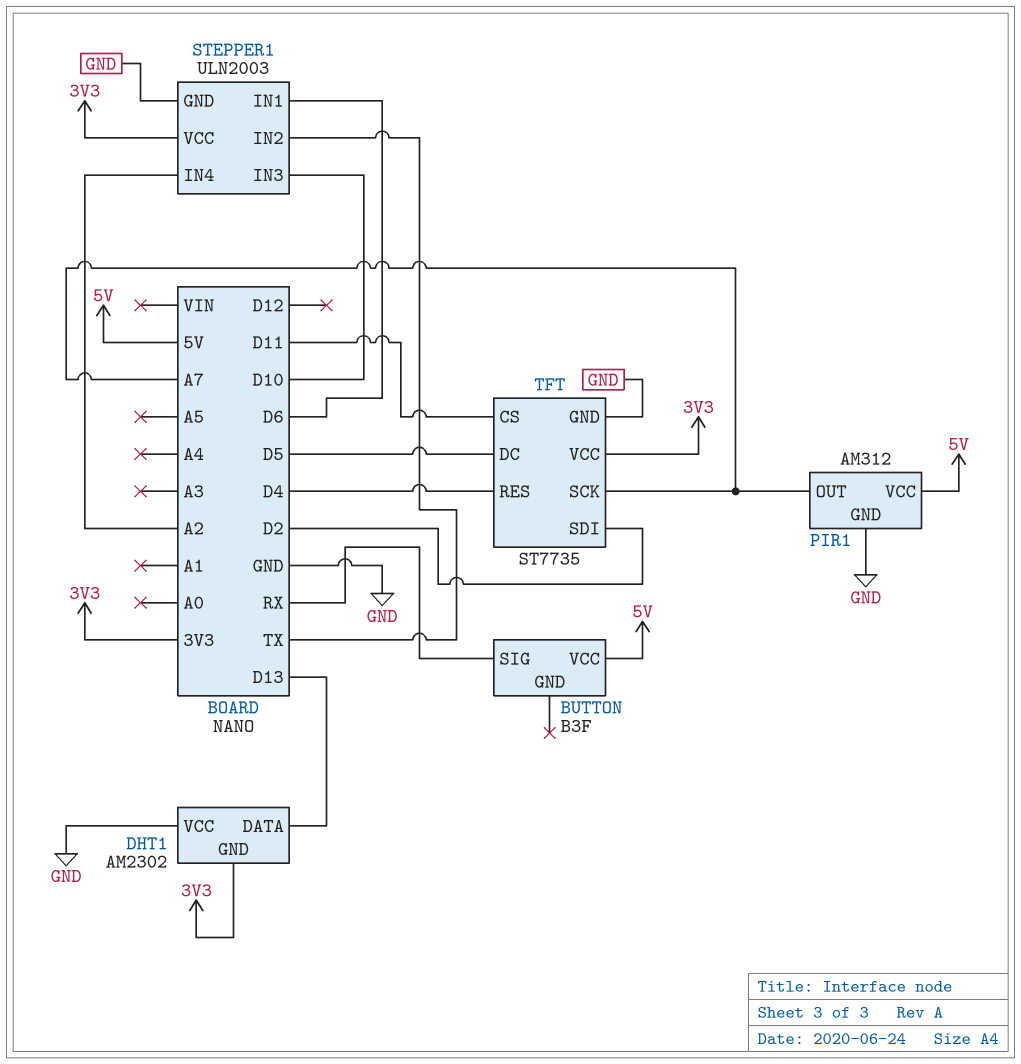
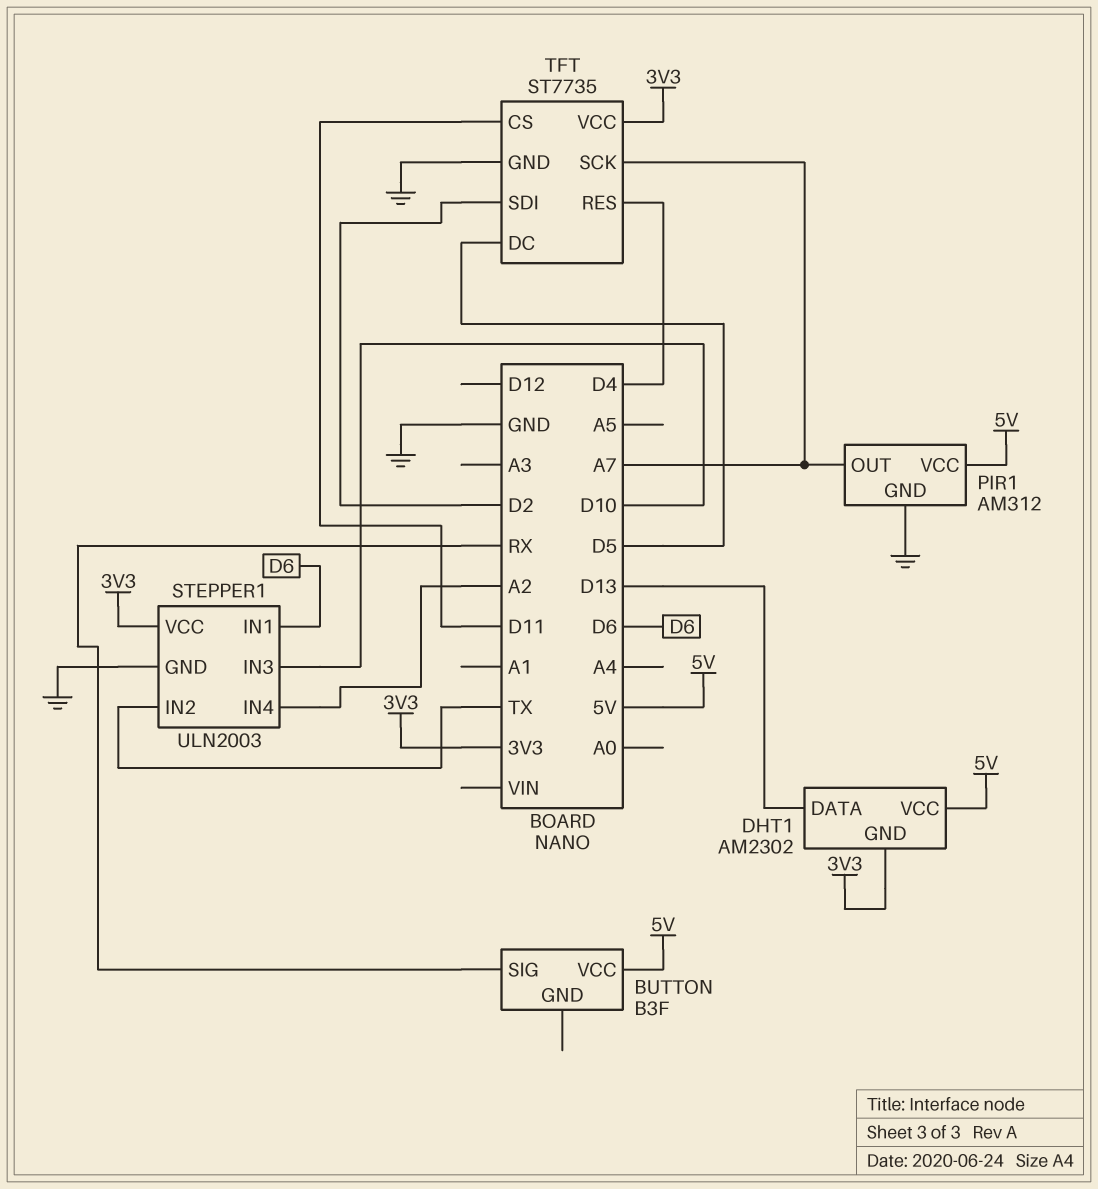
DHT1 pin VCC: GND -> 5V

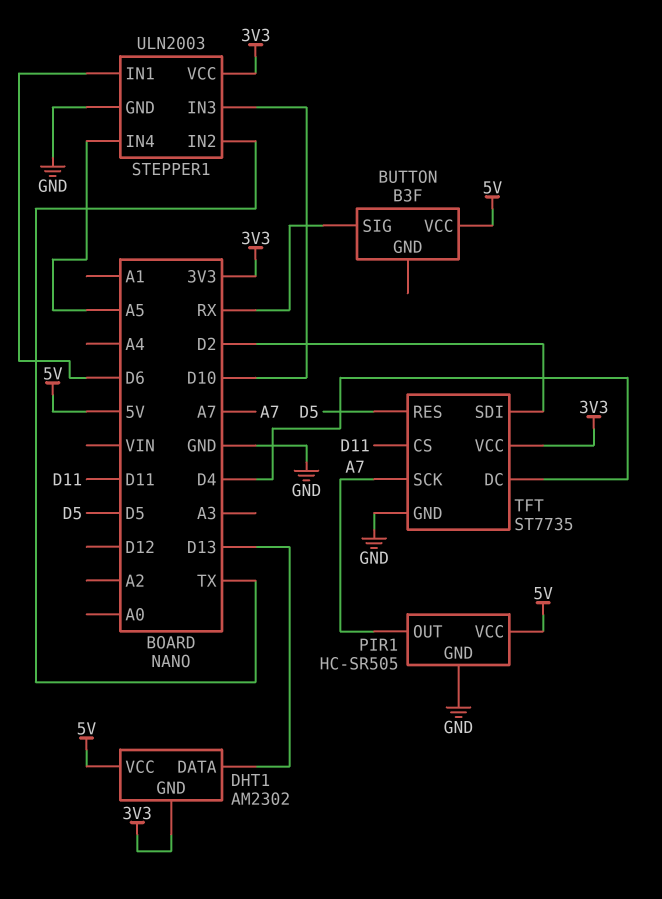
PIR1: AM312 -> HC-SR505
STEPPER1 pin IN4: A2 -> A5
TFT pin DC: D5 -> D4
TFT pin RES: D4 -> D5

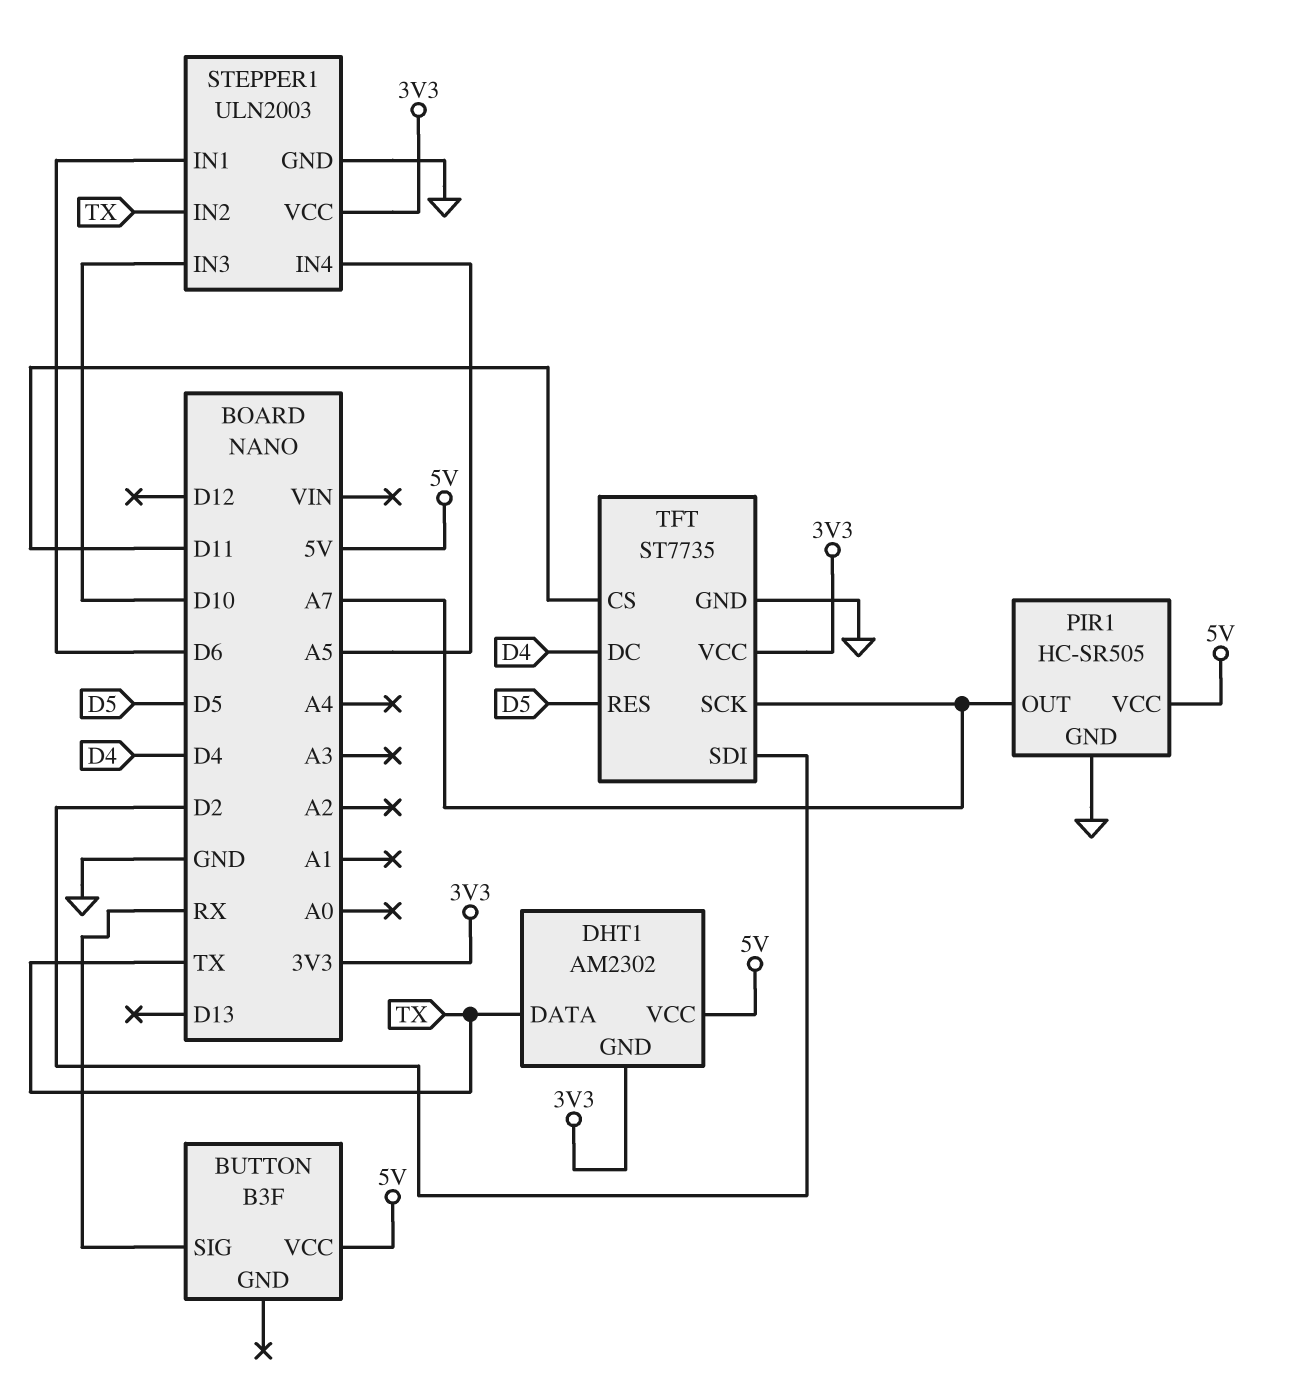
DHT1 pin DATA: D13 -> TX

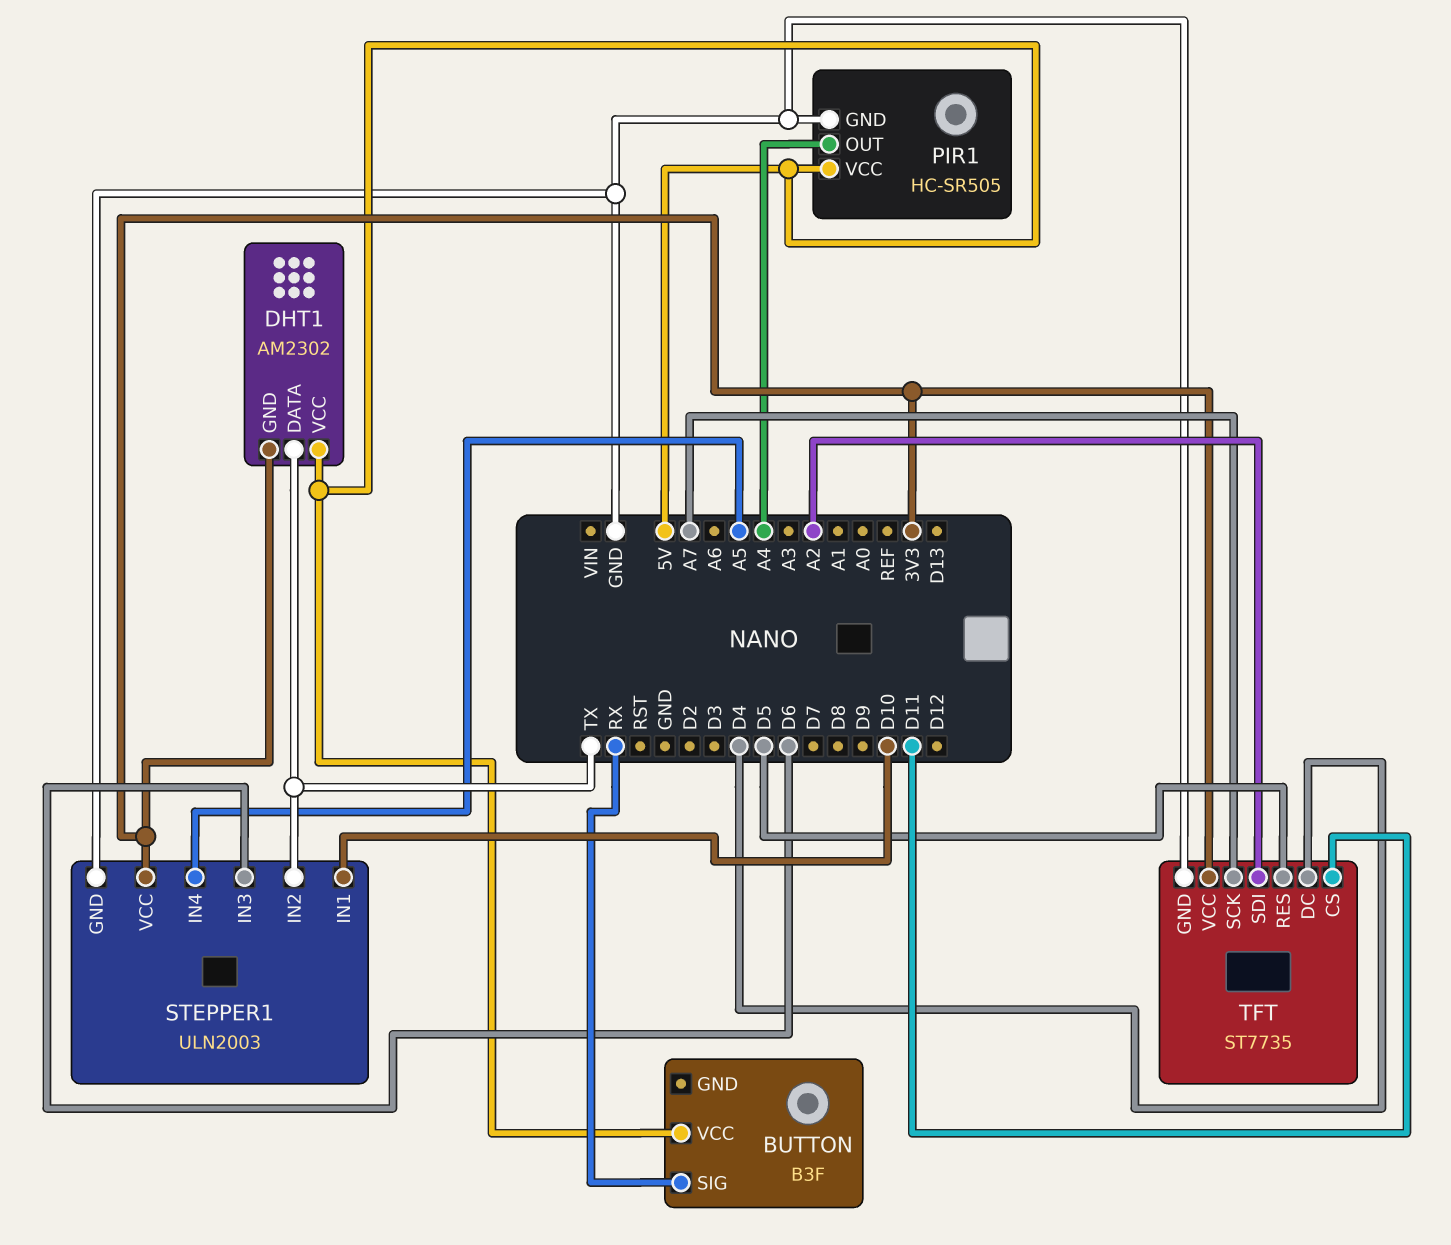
PIR1 pin OUT: A7 -> A4
STEPPER1 pin IN1: D6 -> D10
STEPPER1 pin IN3: D10 -> D6
TFT pin SDI: D2 -> A2

